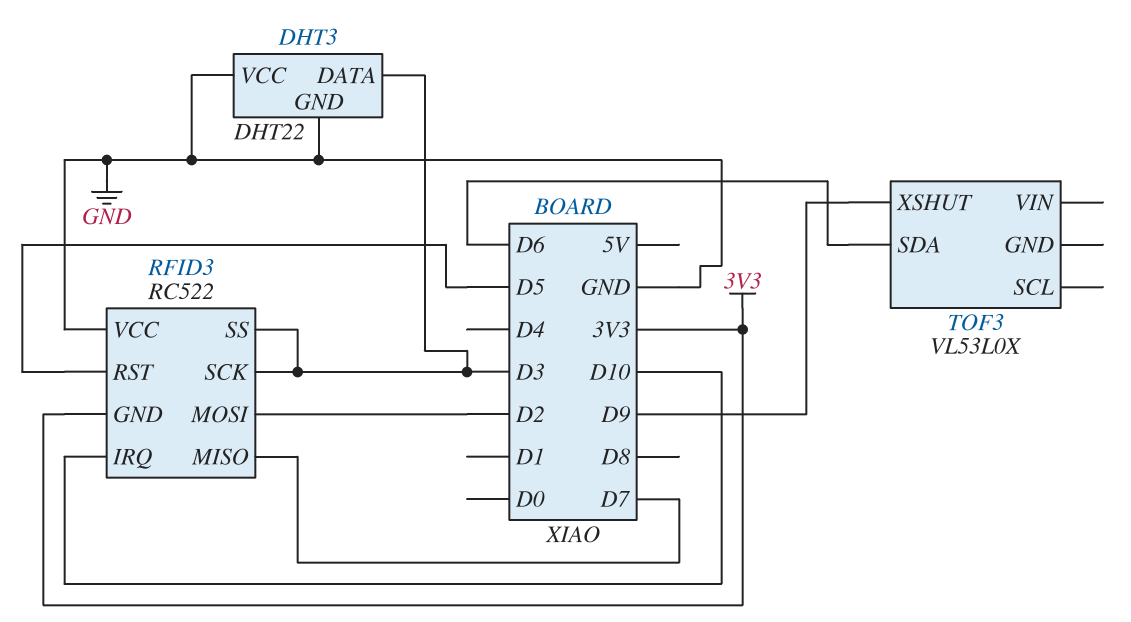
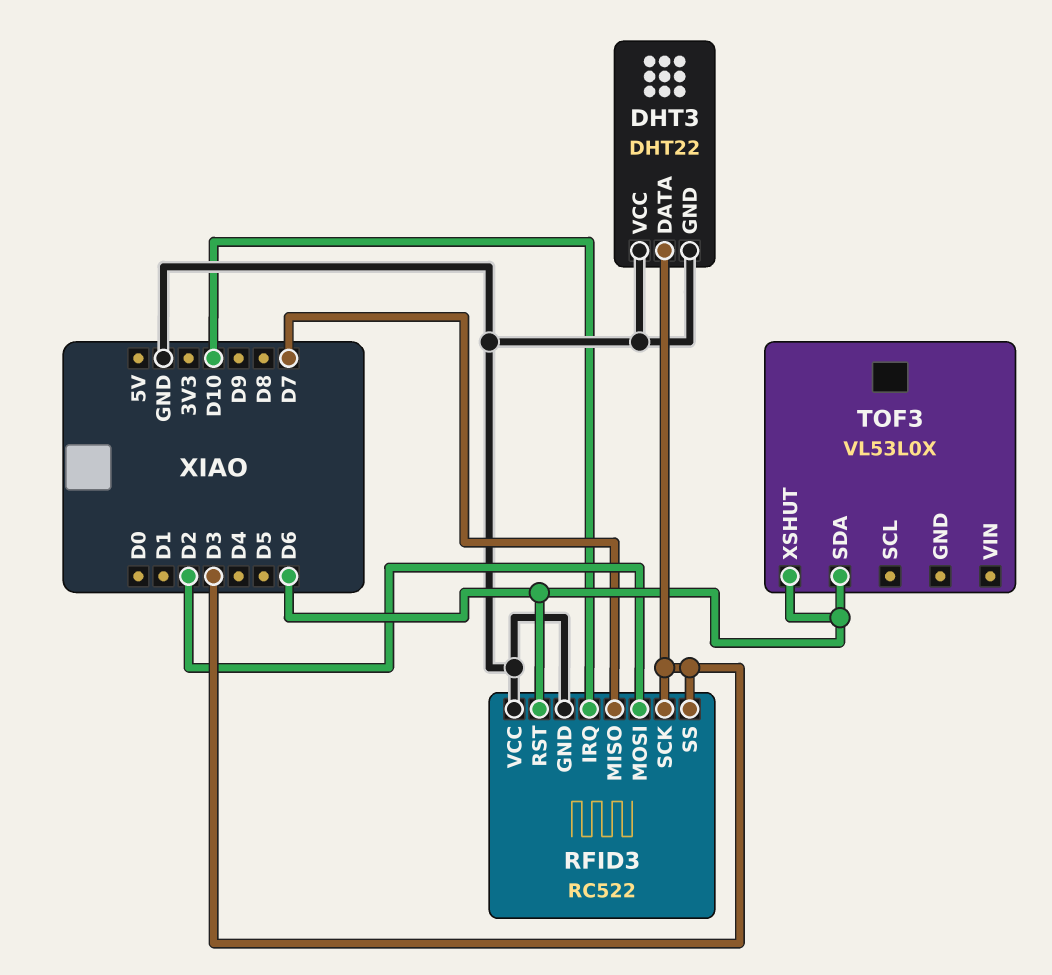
RFID3 pin GND: 3V3 -> GND
RFID3 pin RST: D5 -> D6
TOF3 pin XSHUT: D9 -> D6

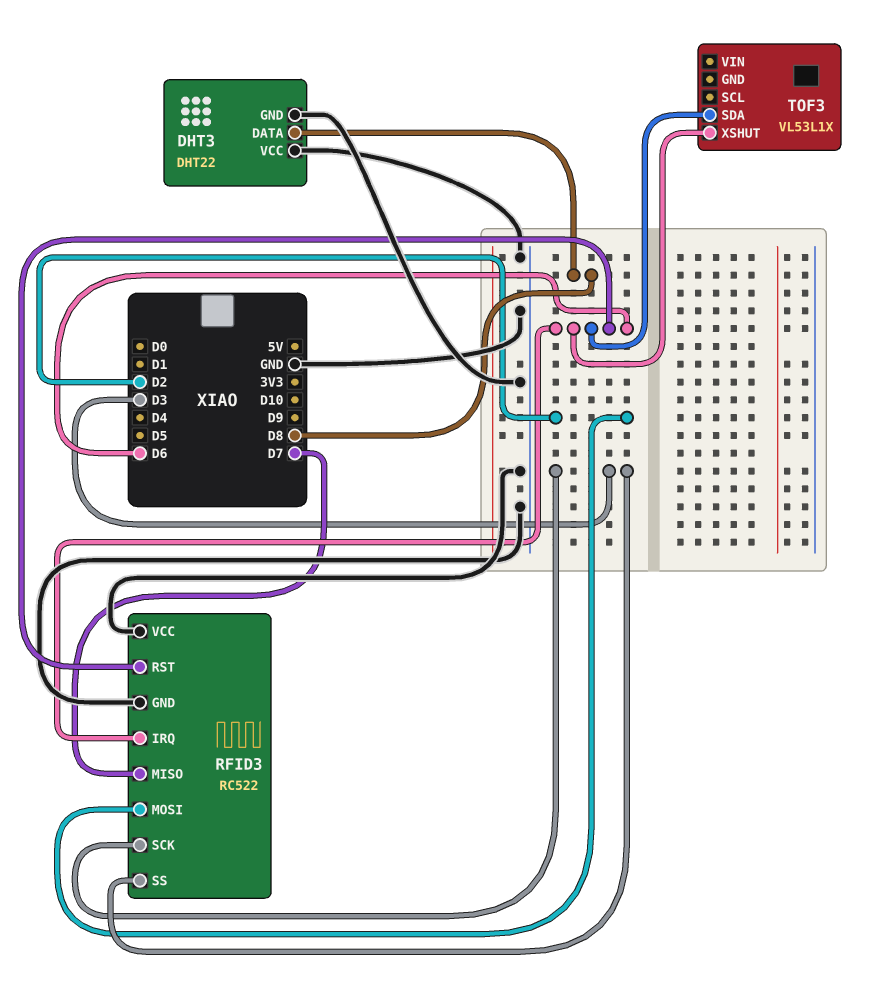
DHT3 pin DATA: D3 -> D8
RFID3 pin IRQ: D10 -> D6
TOF3: VL53L0X -> VL53L1X

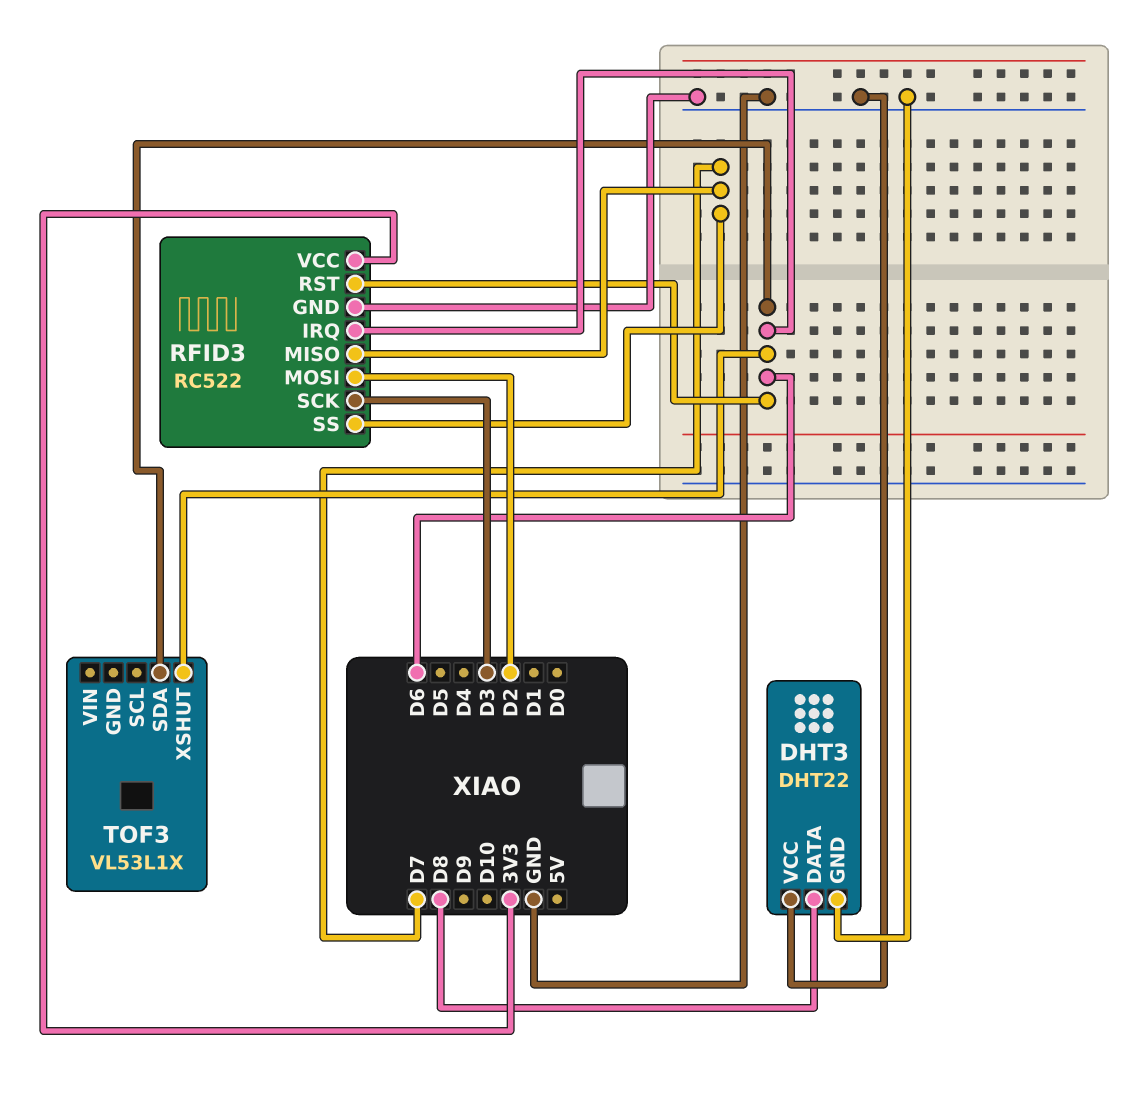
RFID3 pin SS: D3 -> D7
RFID3 pin VCC: GND -> 3V3

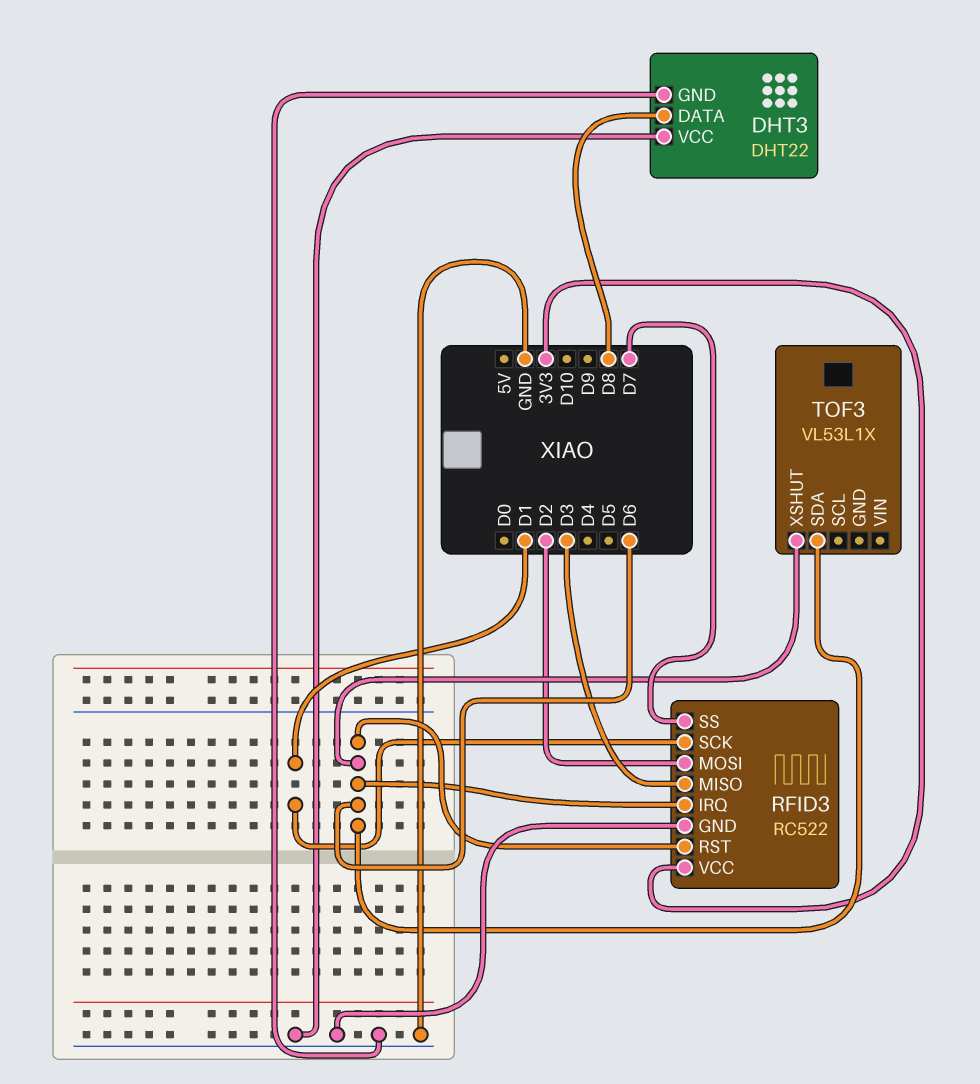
RFID3 pin MISO: D7 -> D3
RFID3 pin SCK: D3 -> D1

